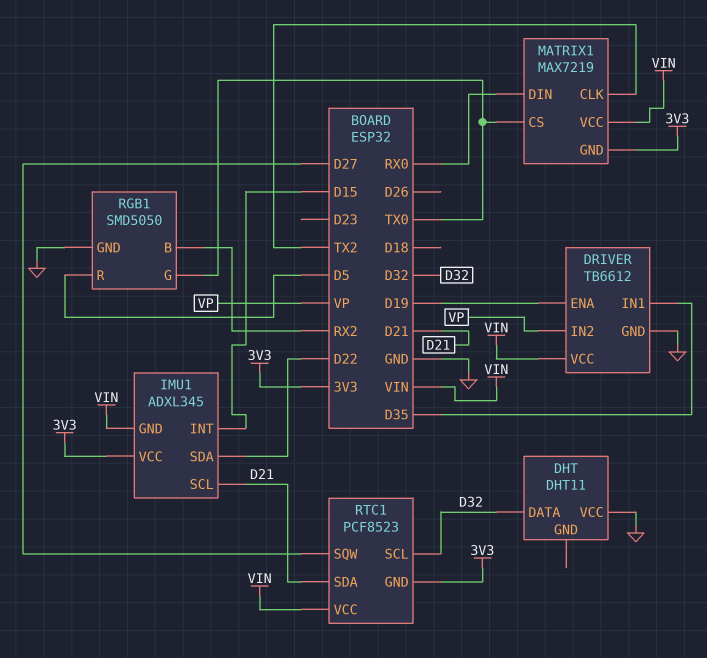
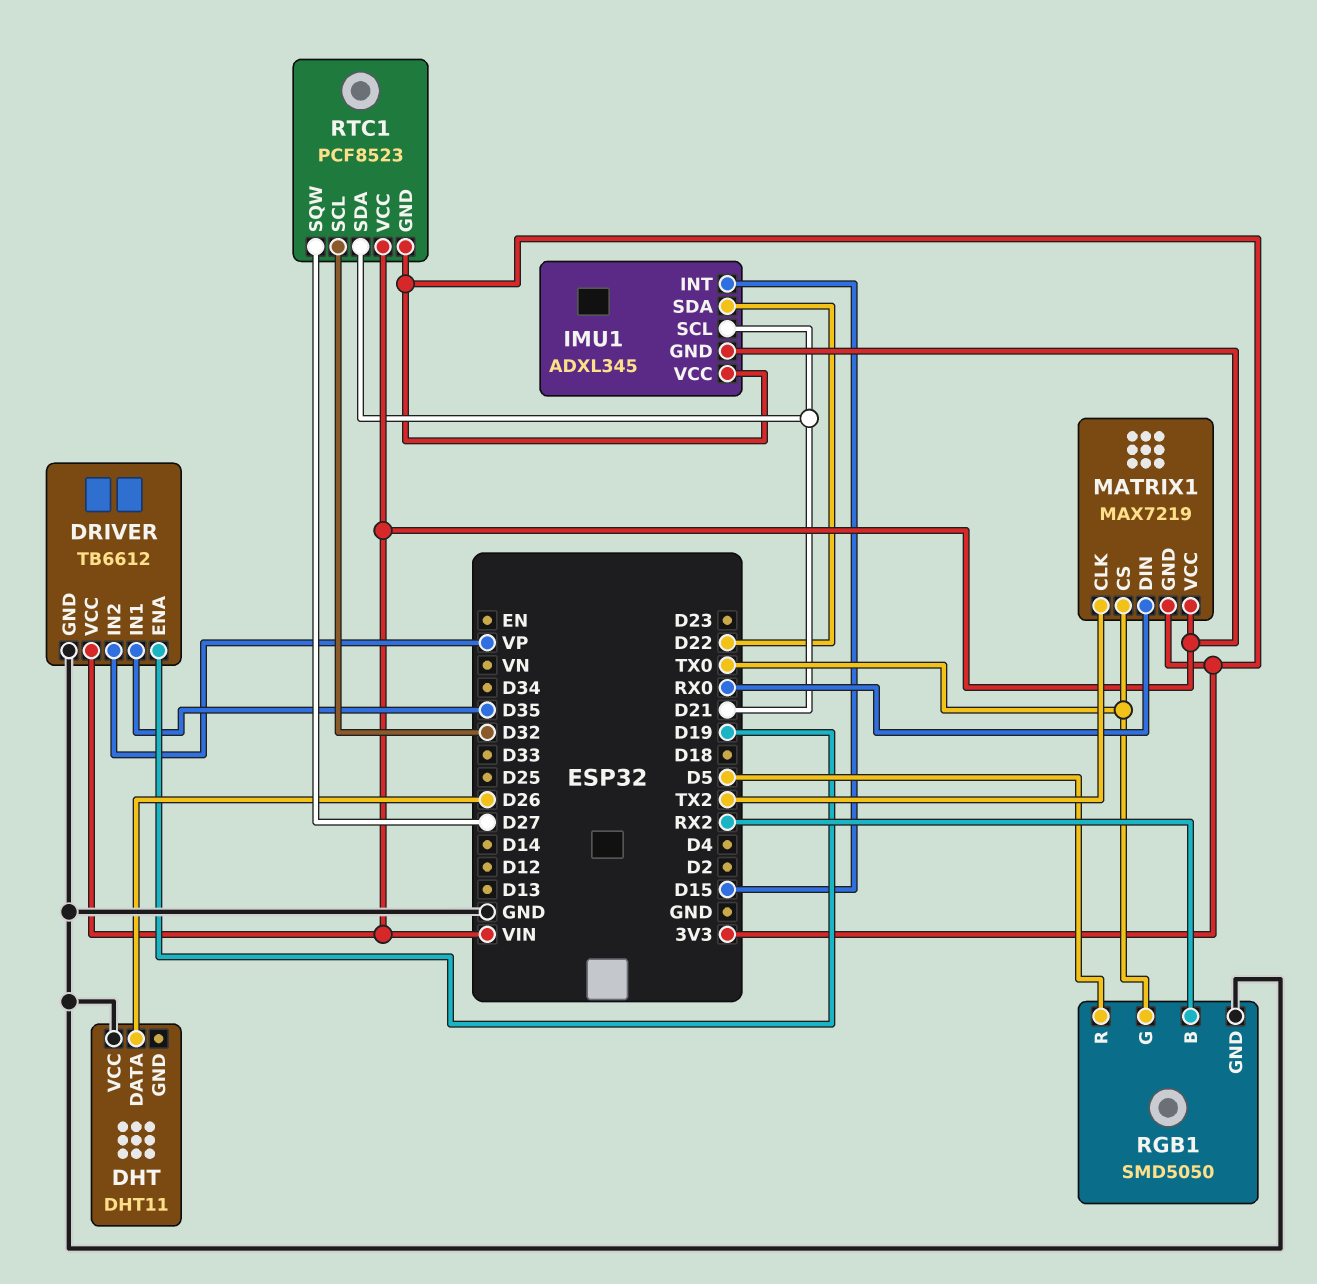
DHT pin DATA: D32 -> D26

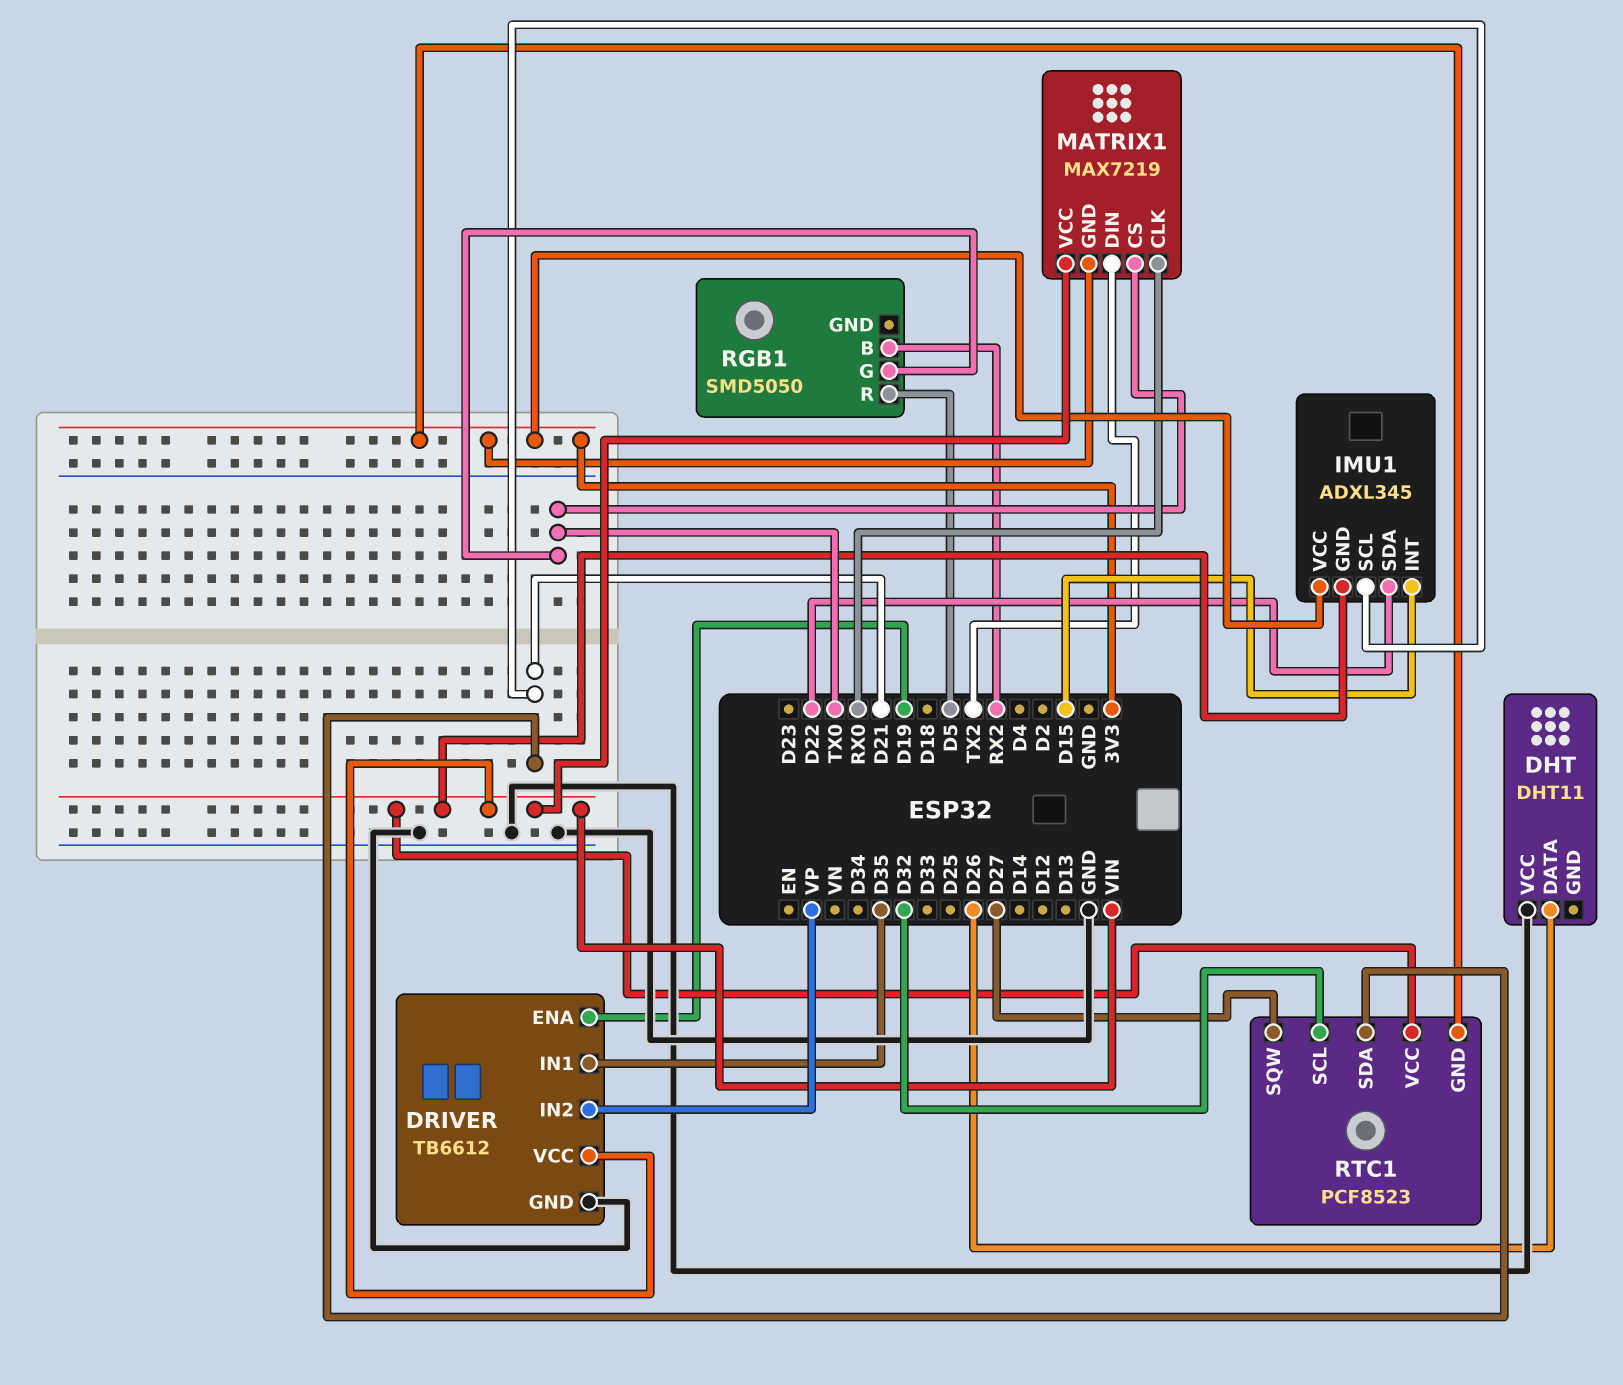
MATRIX1 pin CLK: TX2 -> RX0
MATRIX1 pin DIN: RX0 -> TX2
RGB1 pin GND: GND -> none

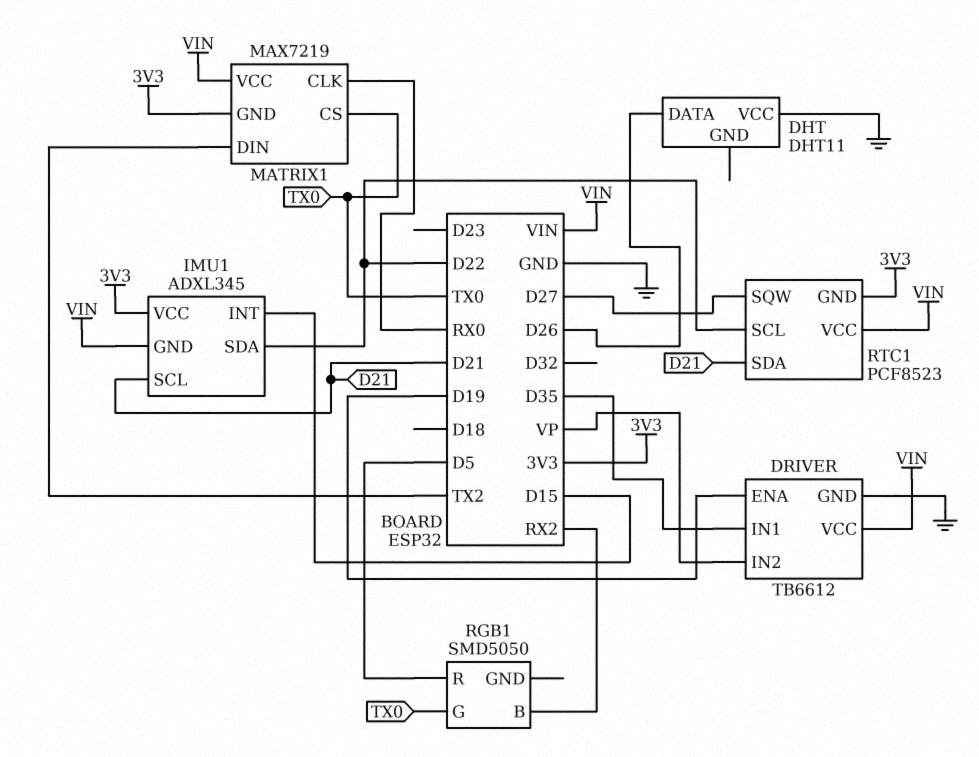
RTC1 pin SCL: D32 -> D22

